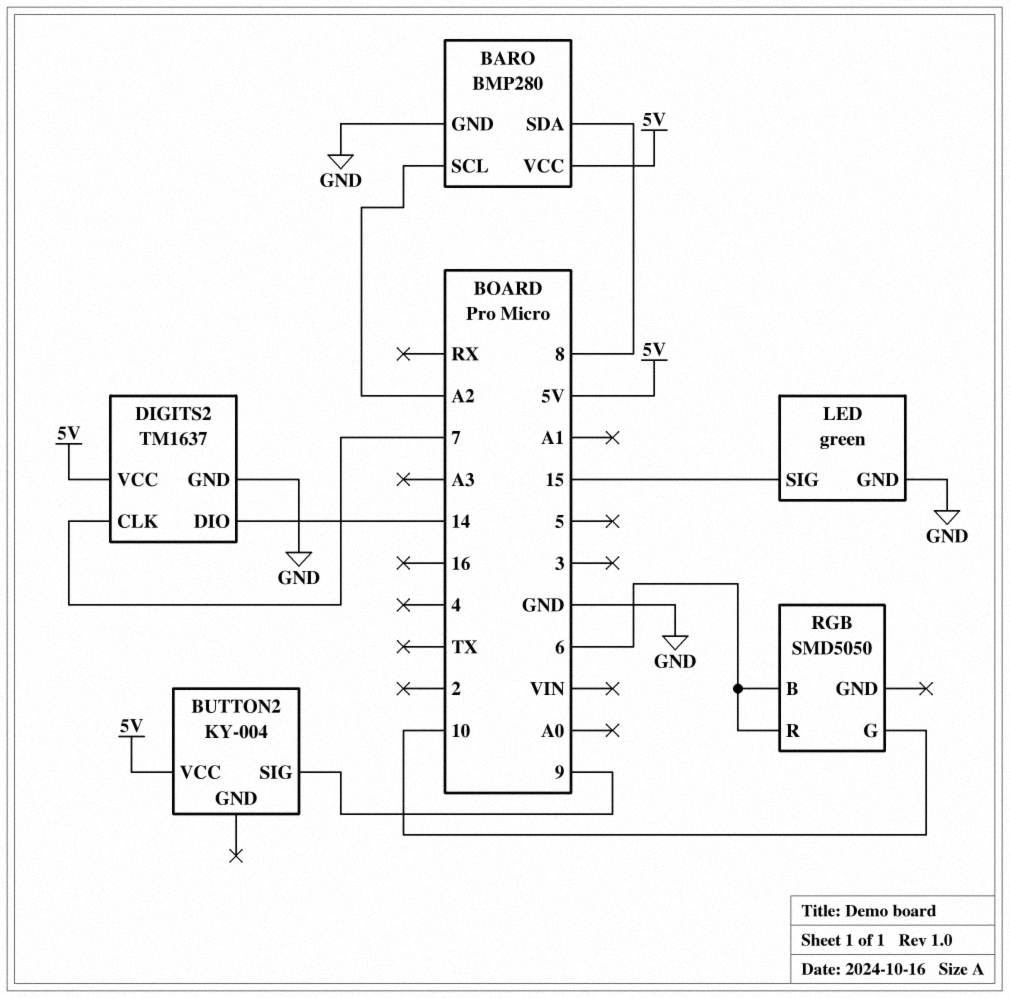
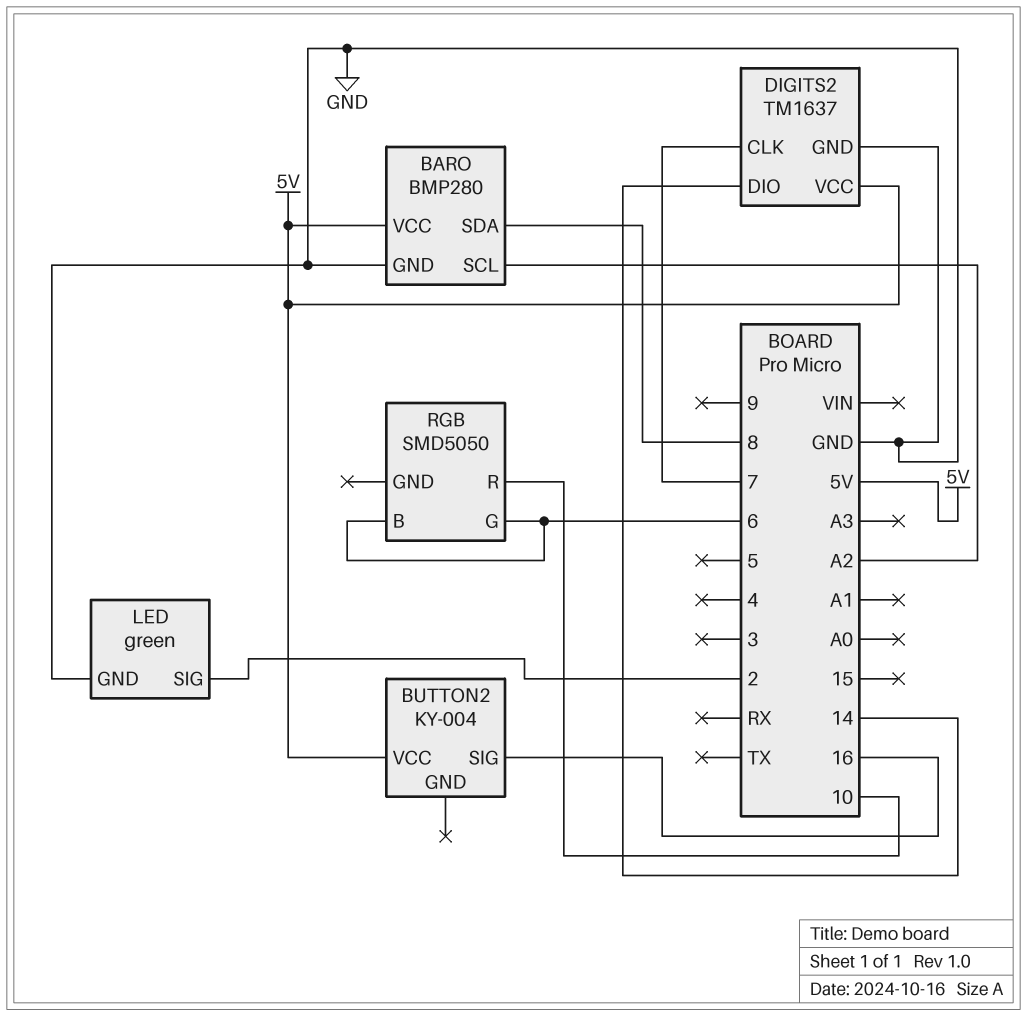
BUTTON2 pin SIG: 9 -> 16
LED pin SIG: 15 -> 2
RGB pin G: 10 -> 6
RGB pin R: 6 -> 10

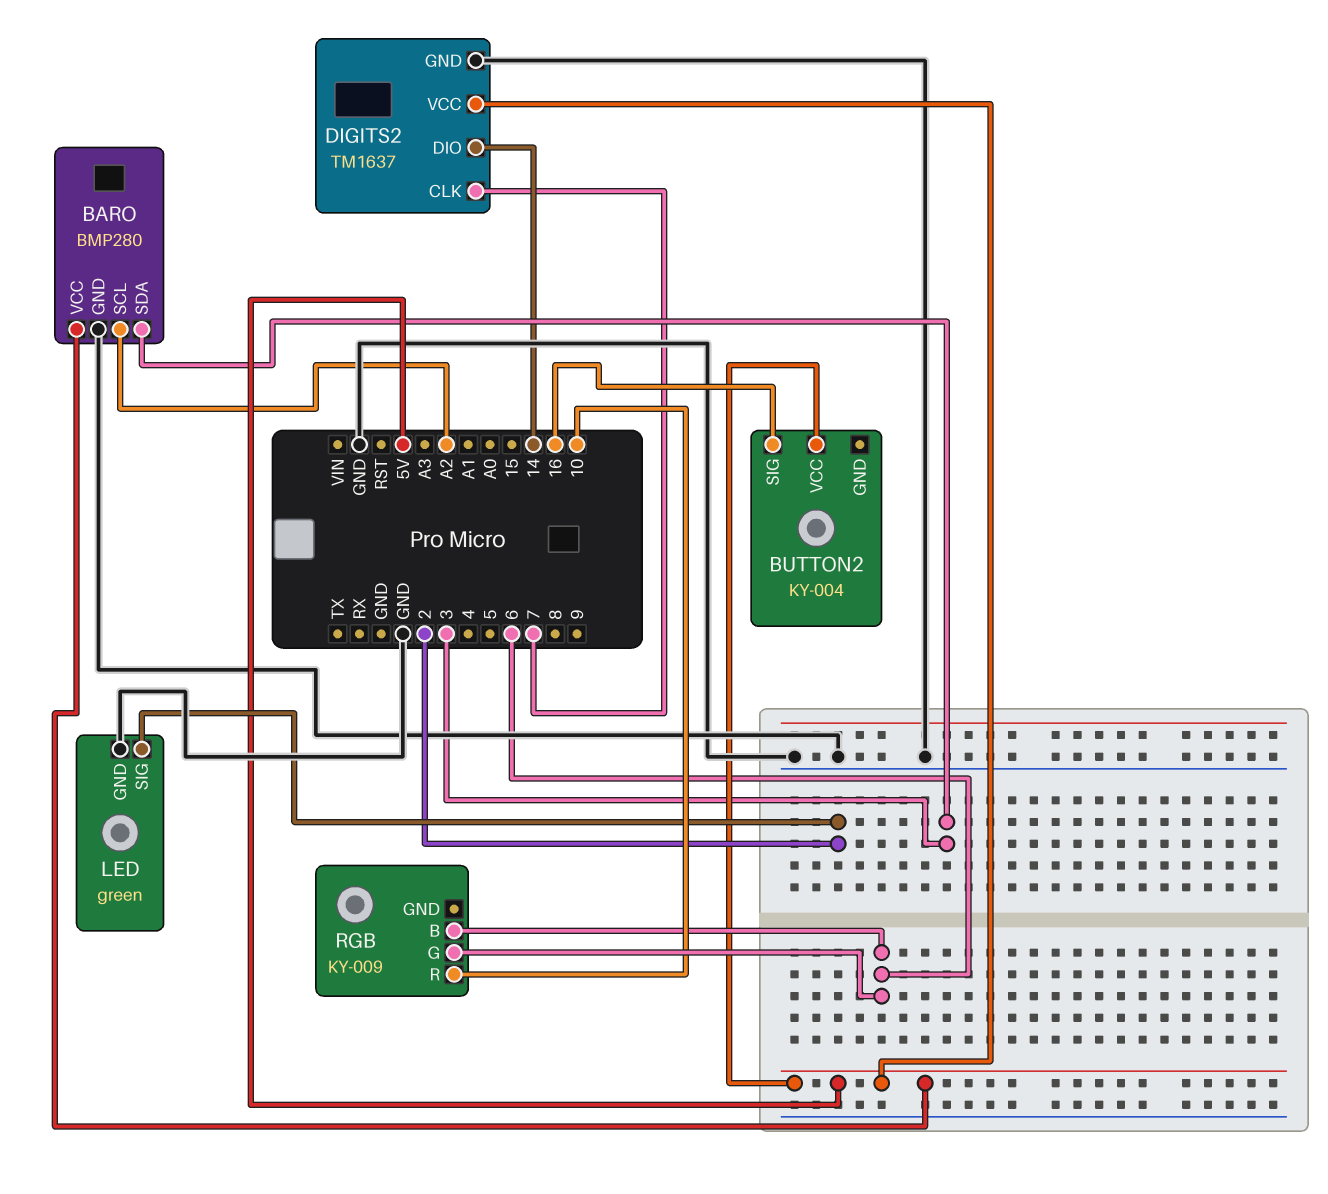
BARO pin SDA: 8 -> 3
RGB: SMD5050 -> KY-009

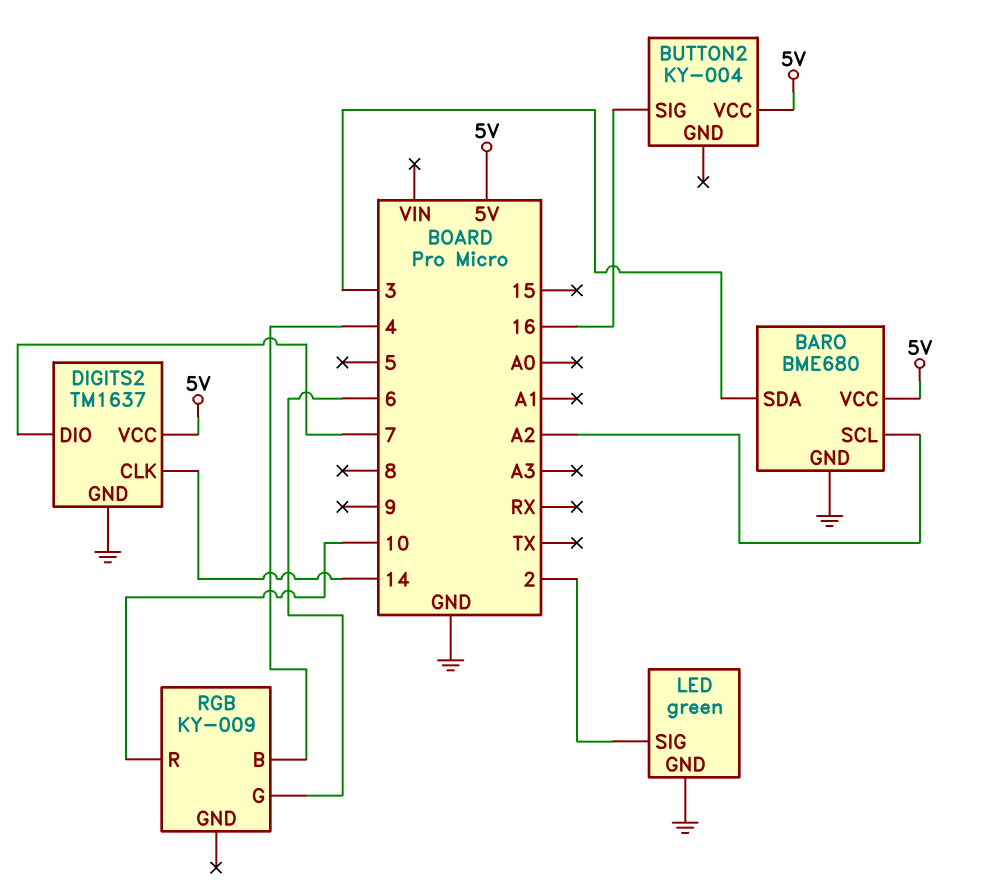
BARO: BMP280 -> BME680
DIGITS2 pin CLK: 7 -> 14
DIGITS2 pin DIO: 14 -> 7
RGB pin B: 6 -> 4

